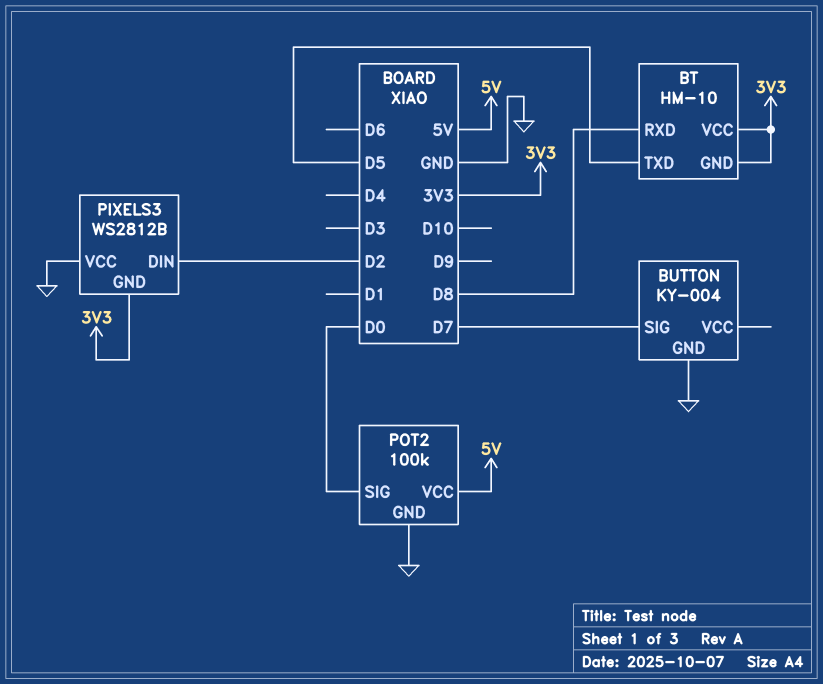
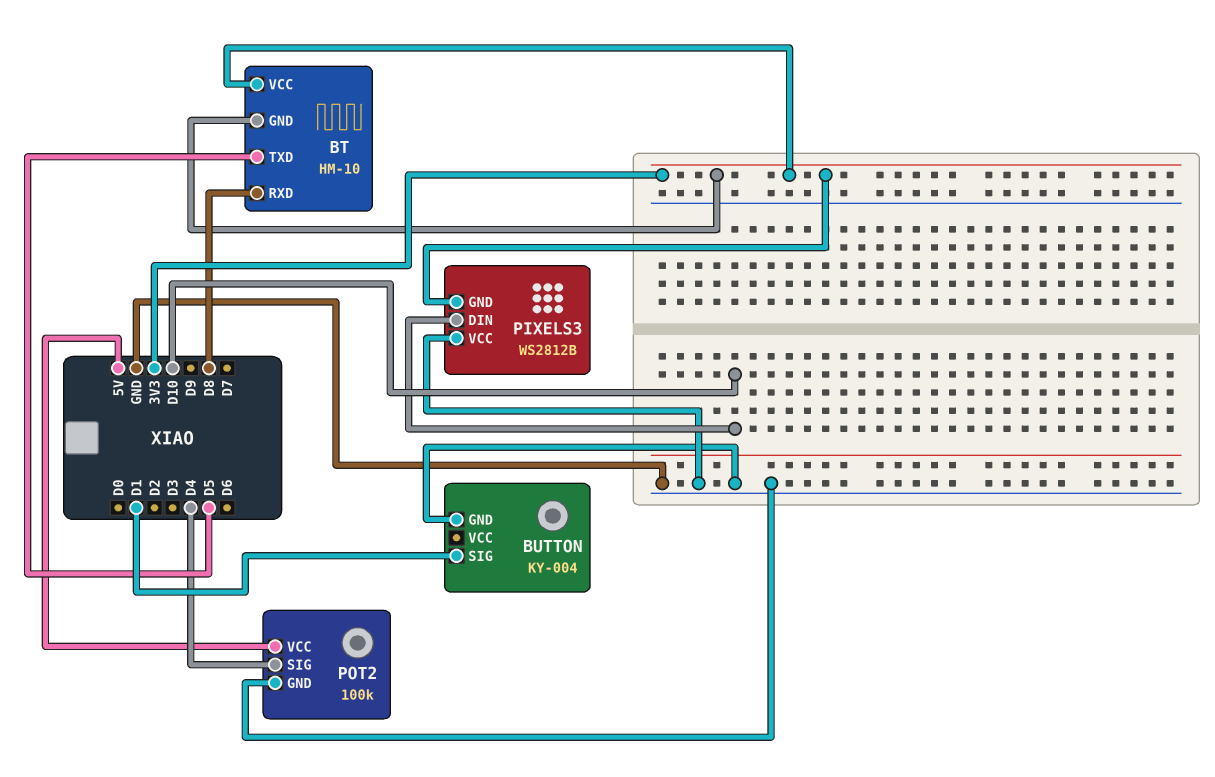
BUTTON pin SIG: D7 -> D1
PIXELS3 pin DIN: D2 -> D10
POT2 pin SIG: D0 -> D4

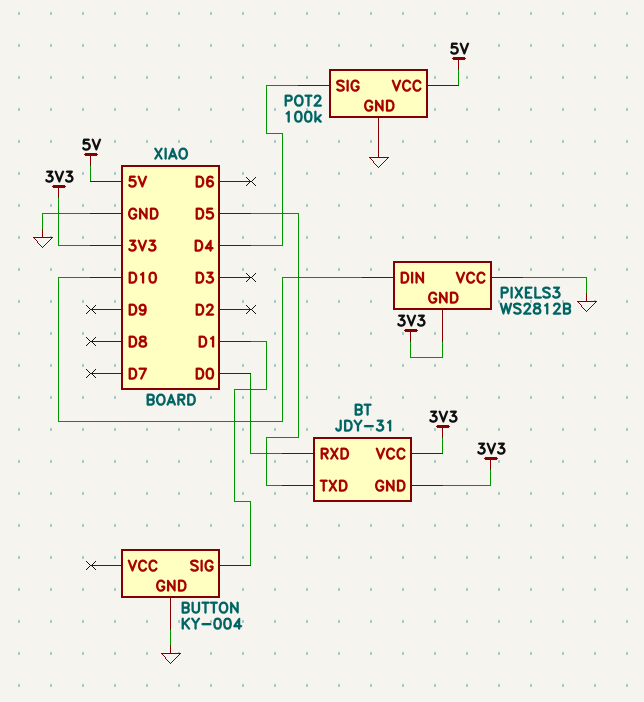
BT: HM-10 -> JDY-31
BT pin RXD: D8 -> D0

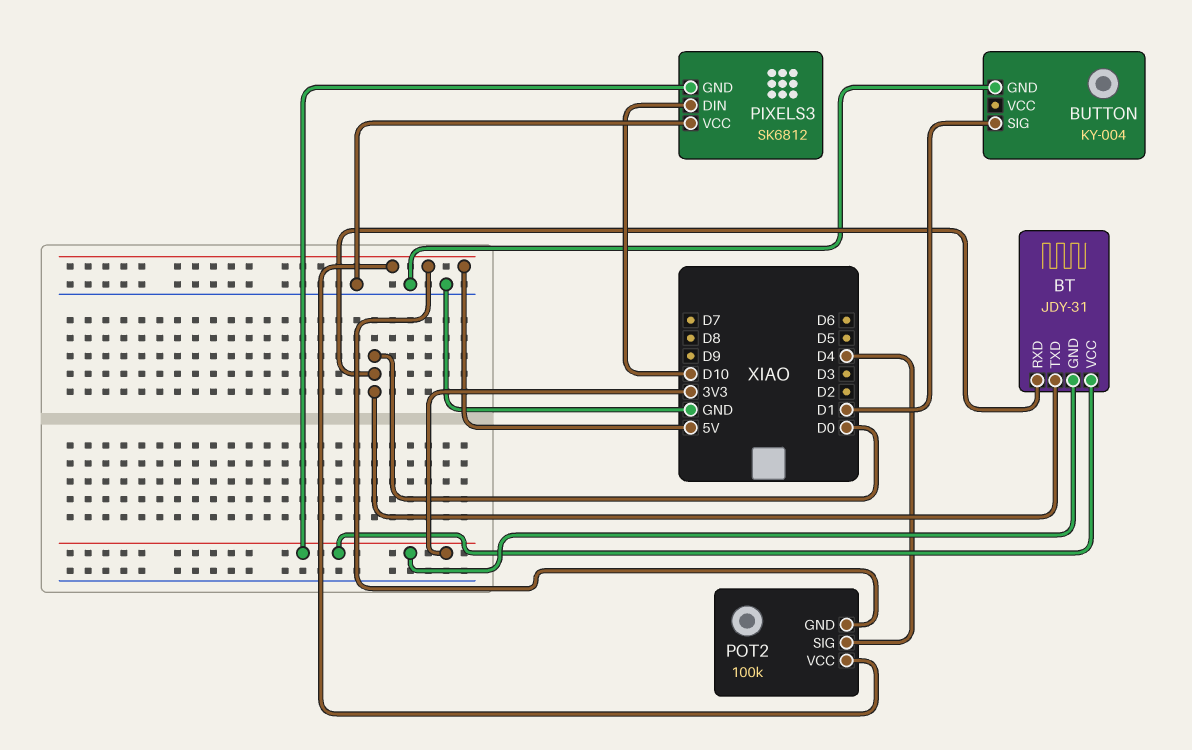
BT pin TXD: D5 -> D0
PIXELS3: WS2812B -> SK6812
POT2 pin GND: GND -> 5V

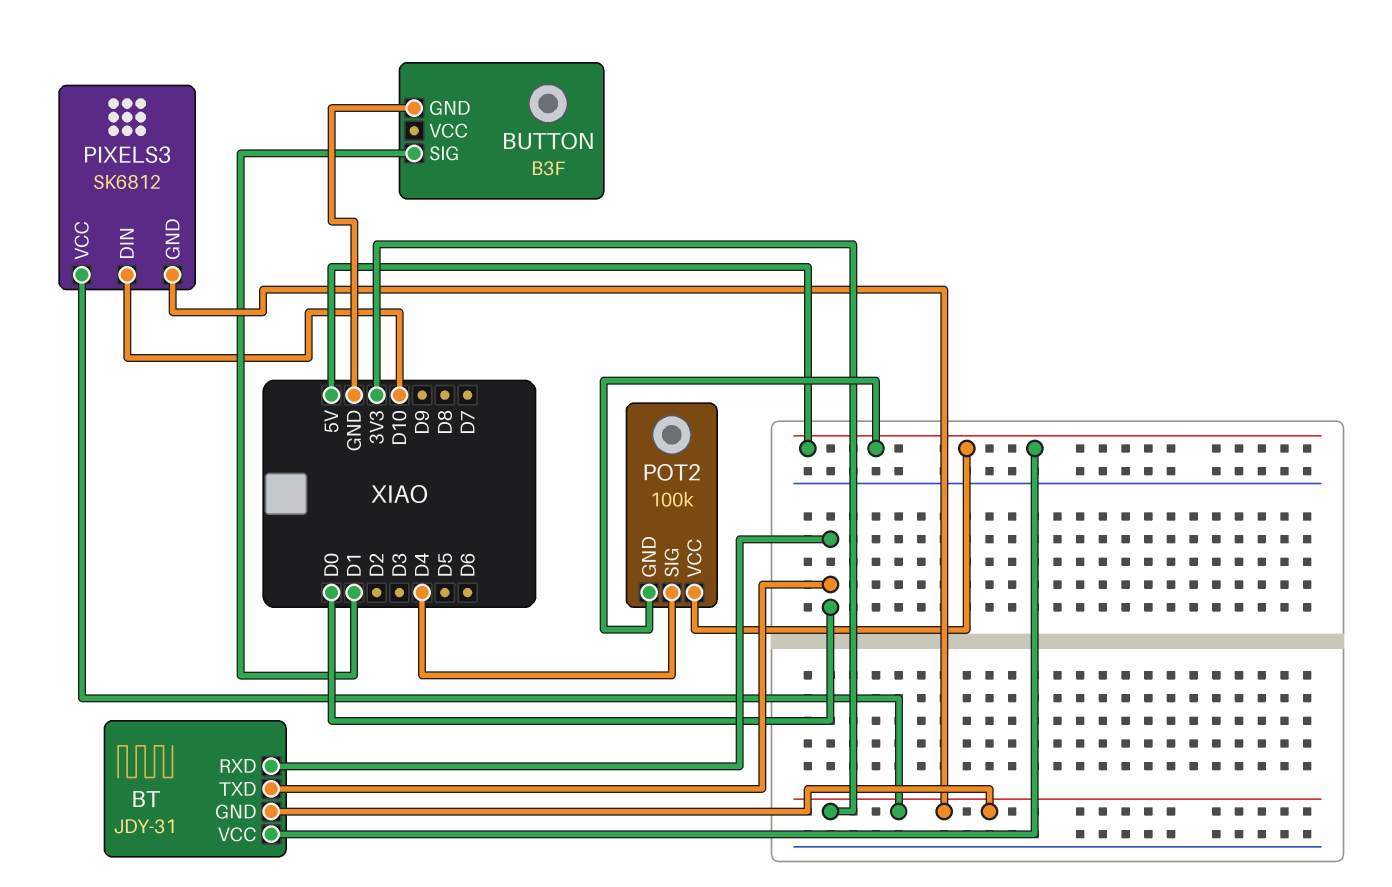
BT pin VCC: 3V3 -> 5V
BUTTON: KY-004 -> B3F
PIXELS3 pin VCC: GND -> 3V3

